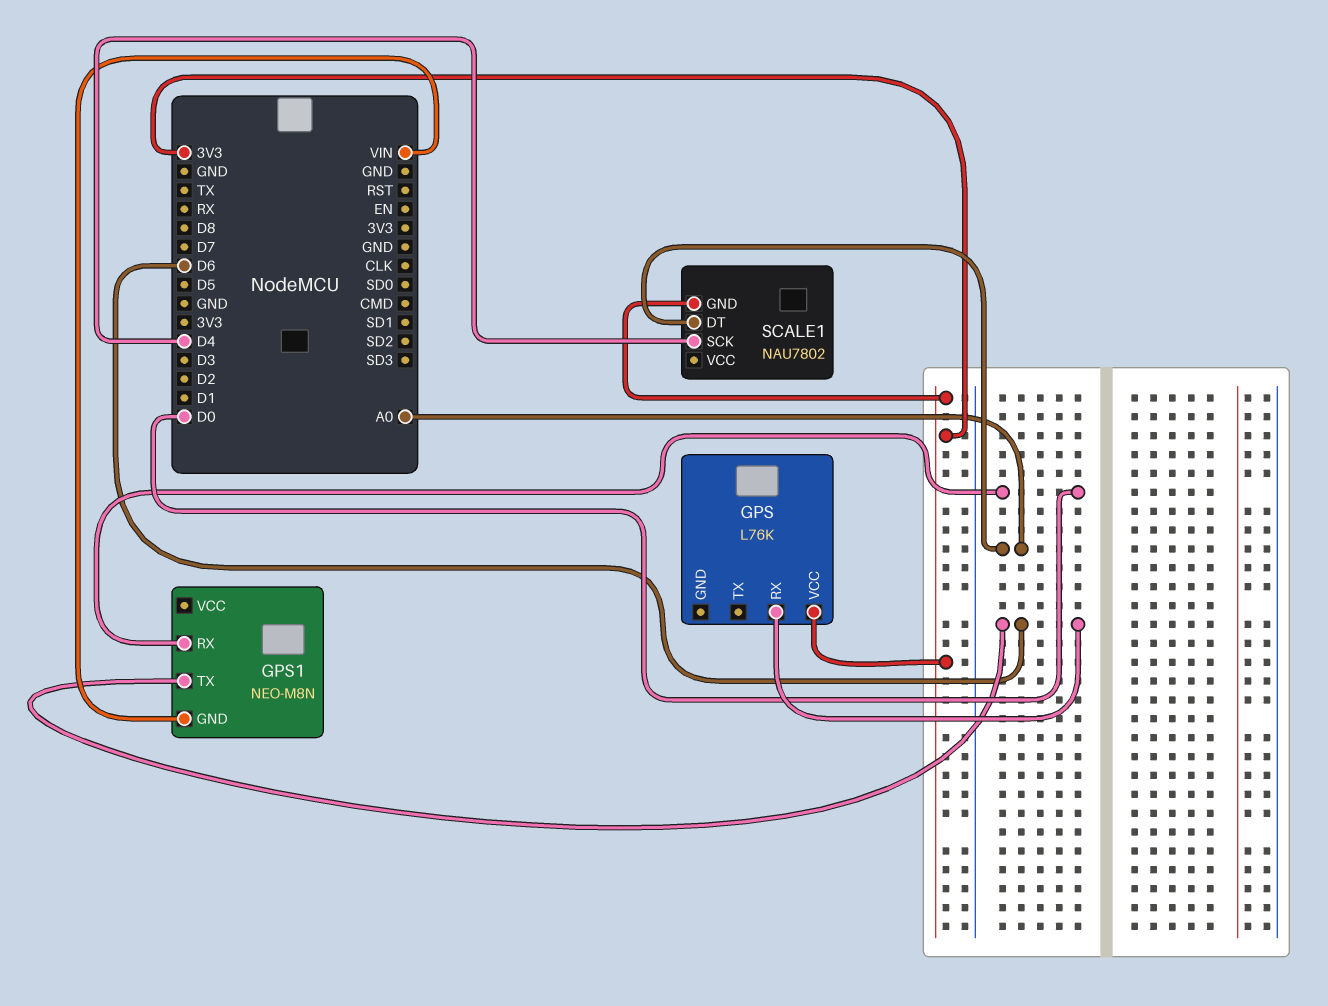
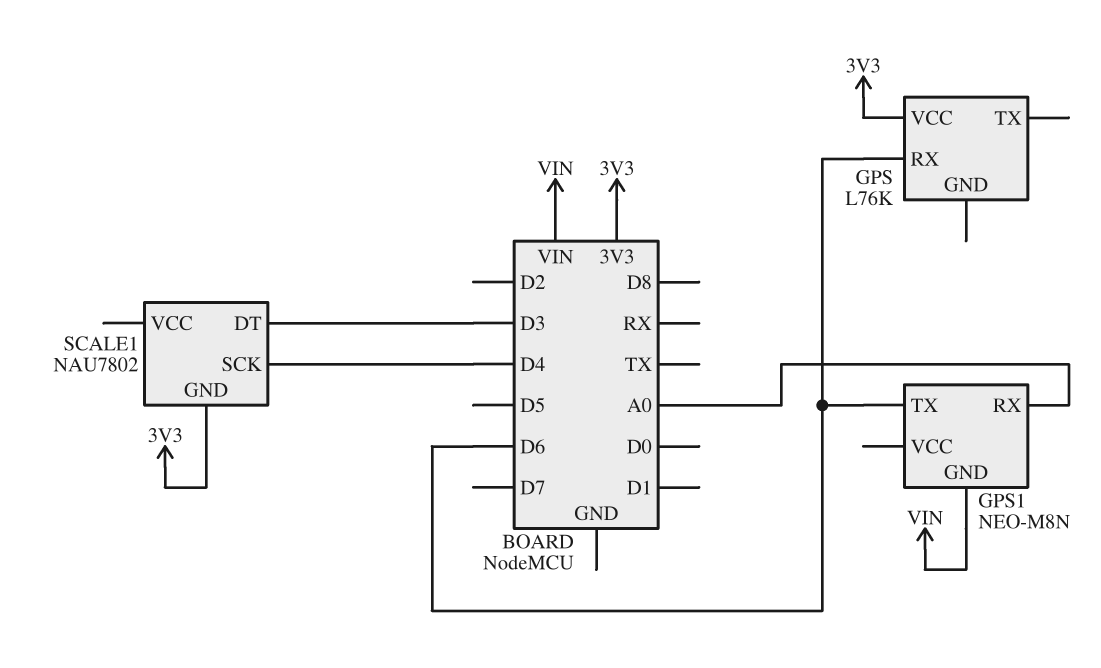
GPS1 pin RX: D0 -> A0
SCALE1 pin DT: A0 -> D3

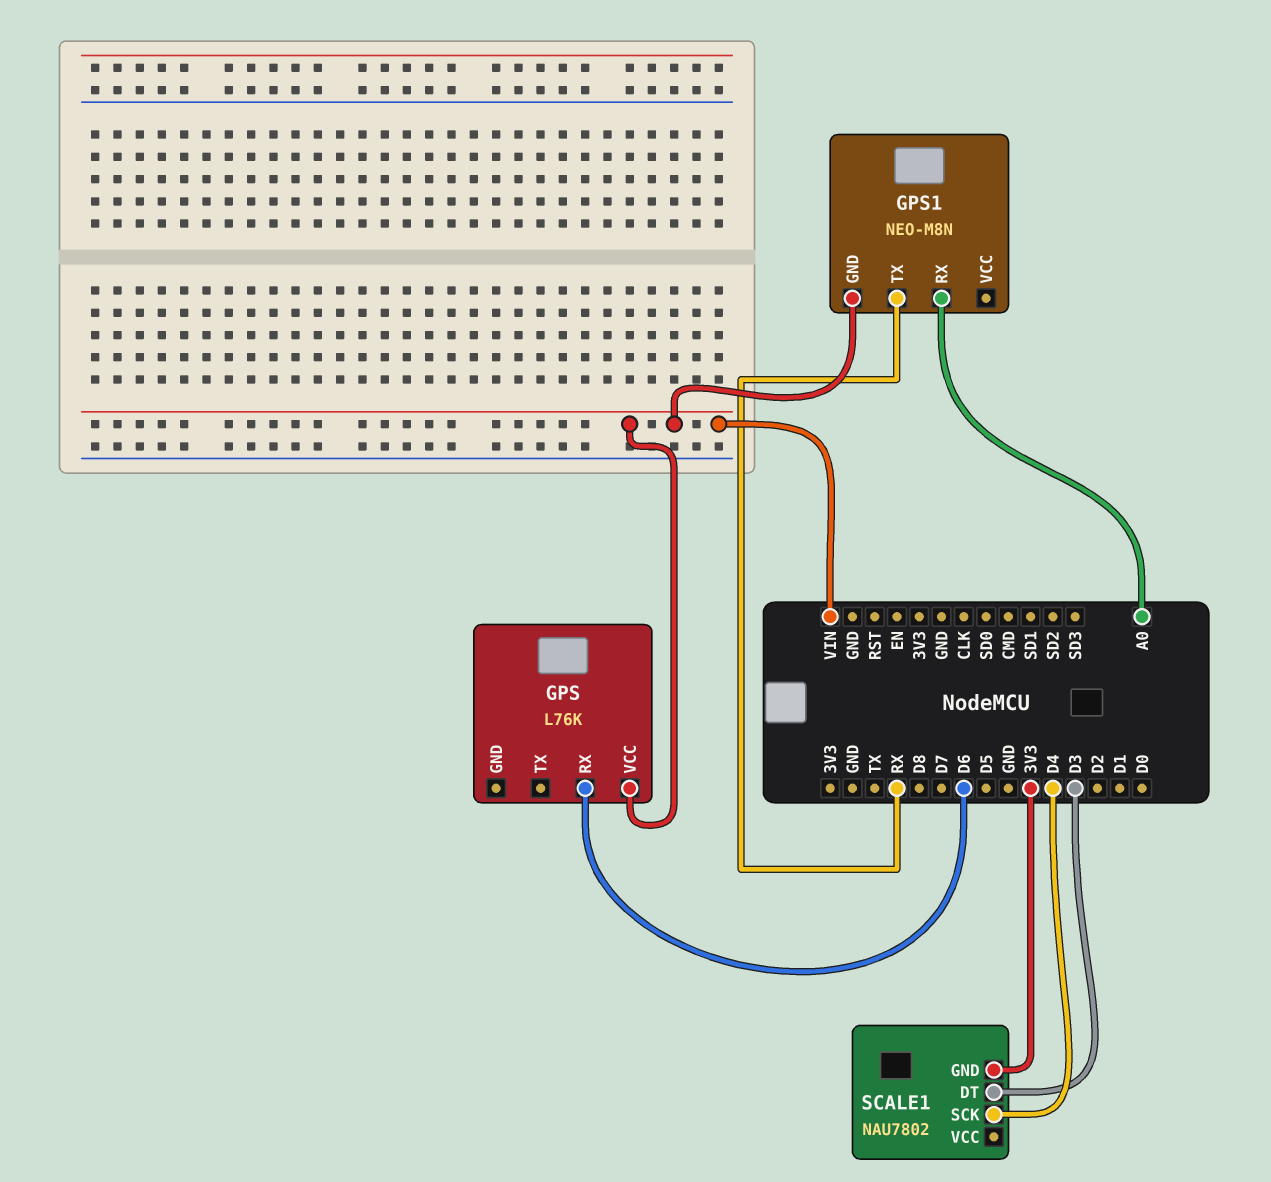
GPS pin VCC: 3V3 -> VIN
GPS1 pin TX: D6 -> RX

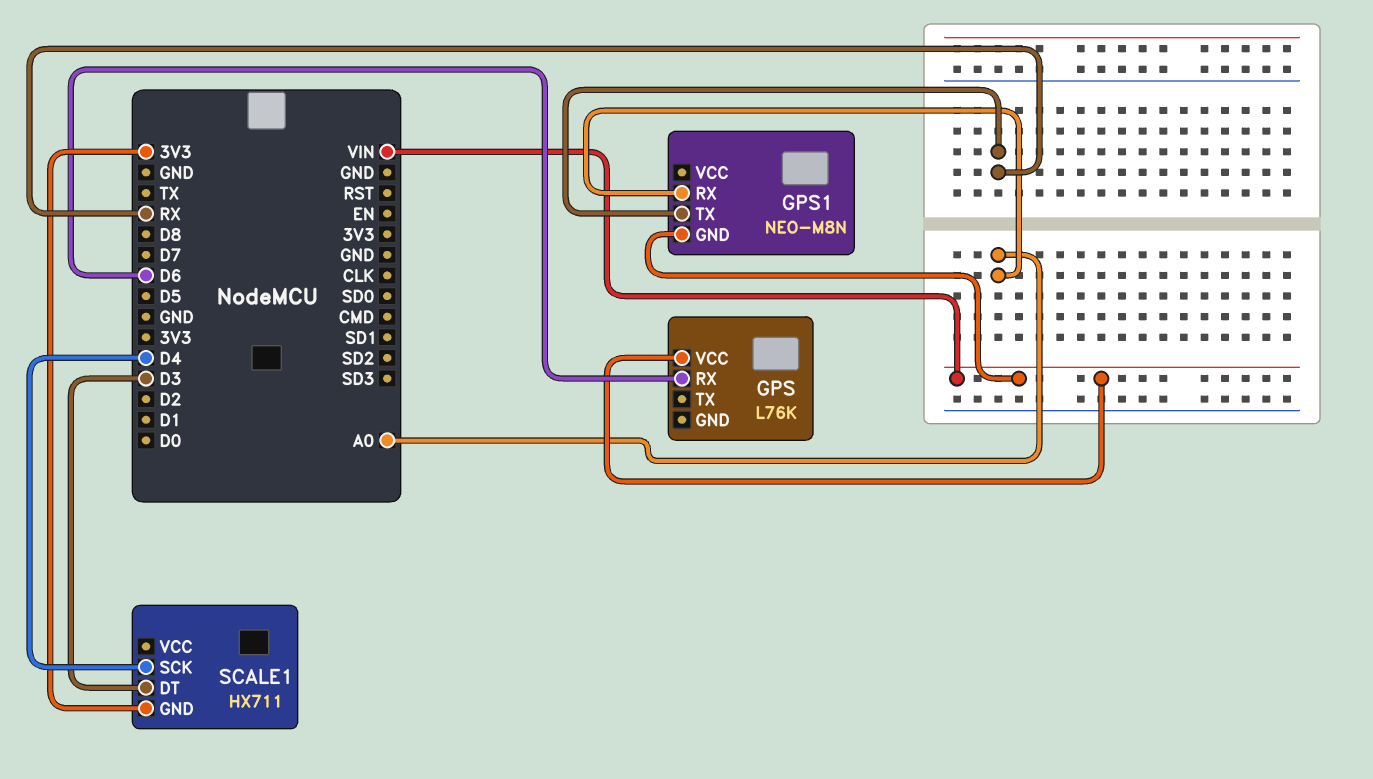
SCALE1: NAU7802 -> HX711

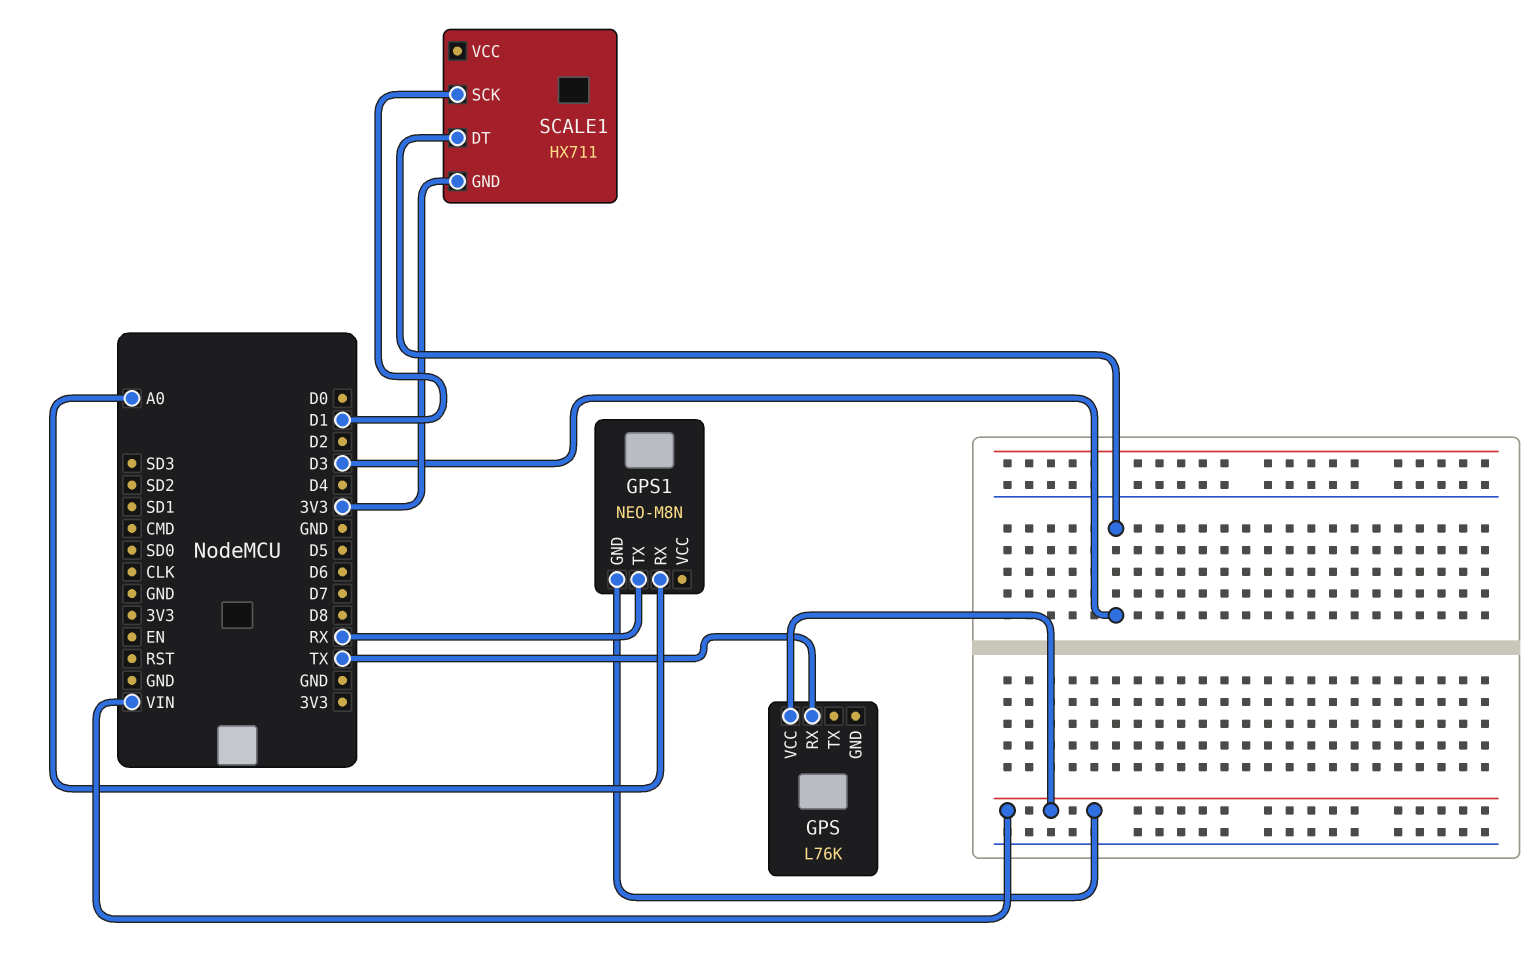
GPS pin RX: D6 -> TX
SCALE1 pin SCK: D4 -> D1

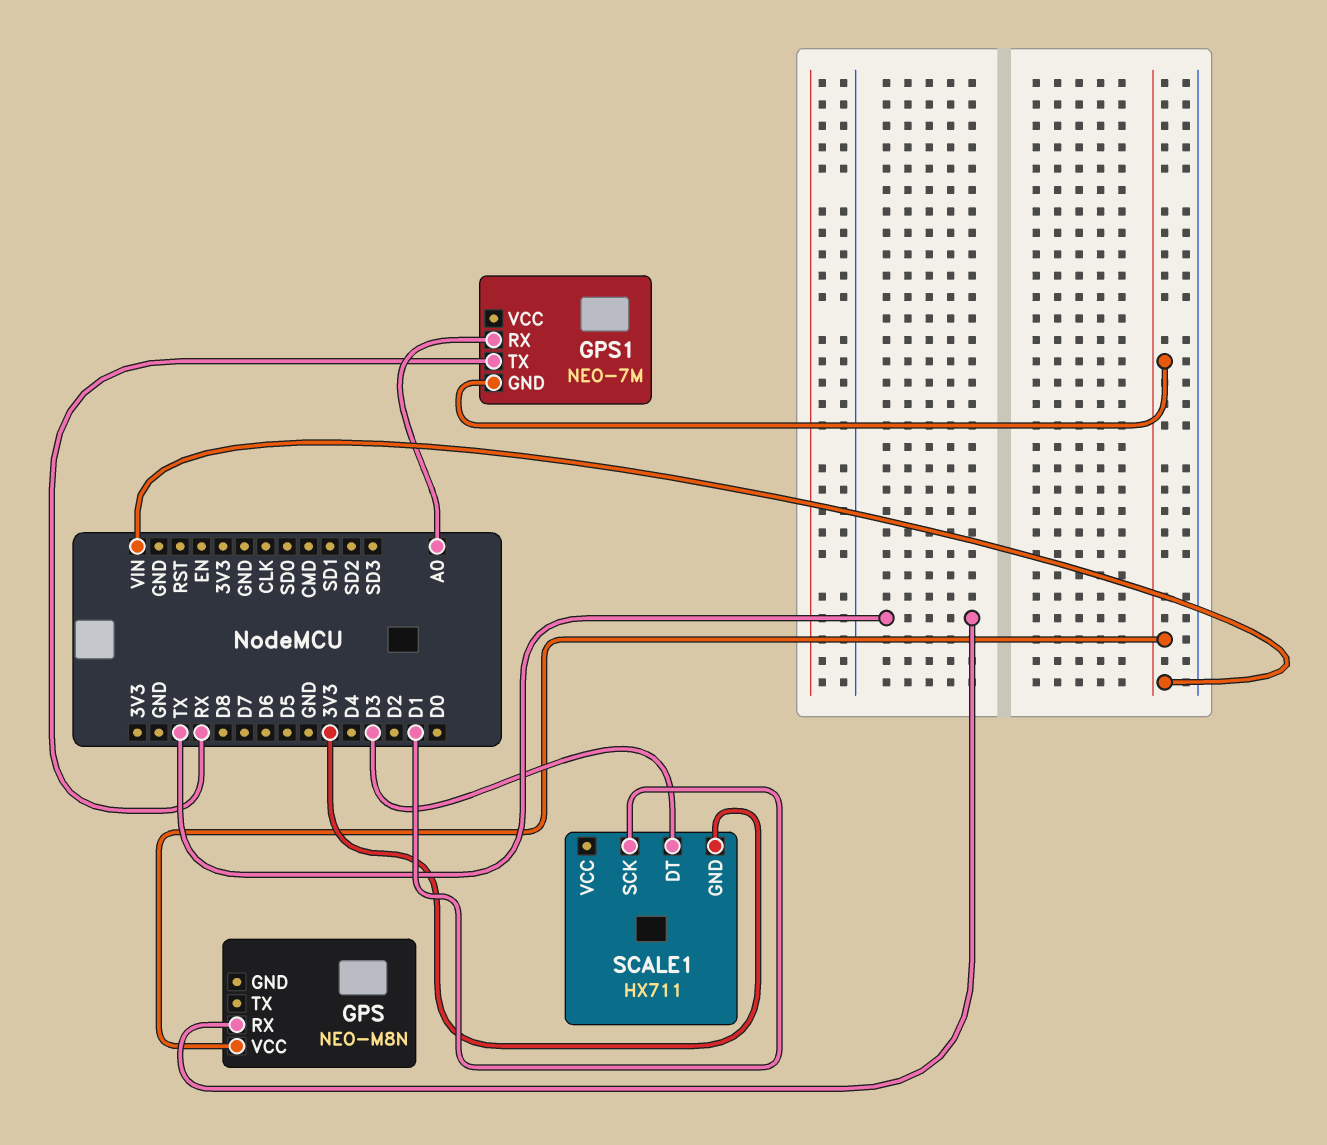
GPS: L76K -> NEO-M8N
GPS1: NEO-M8N -> NEO-7M

